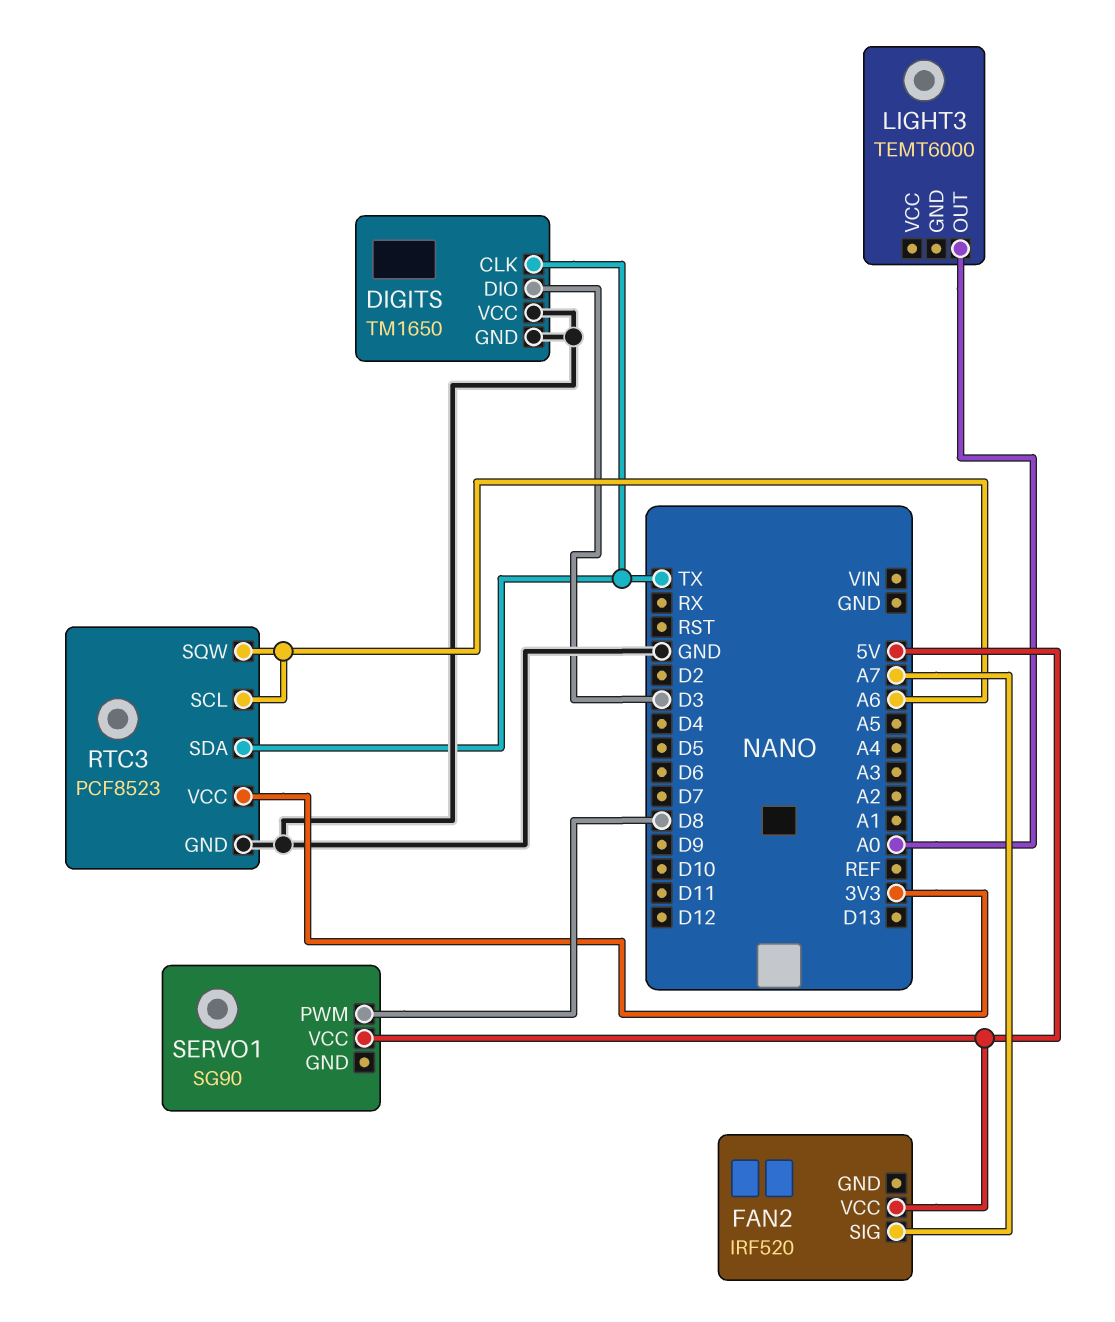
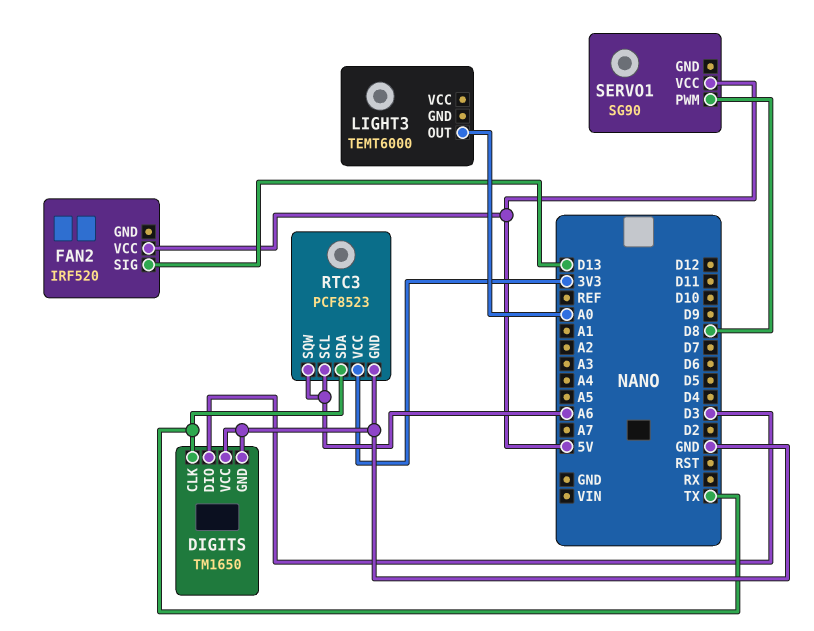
FAN2 pin SIG: A7 -> D13

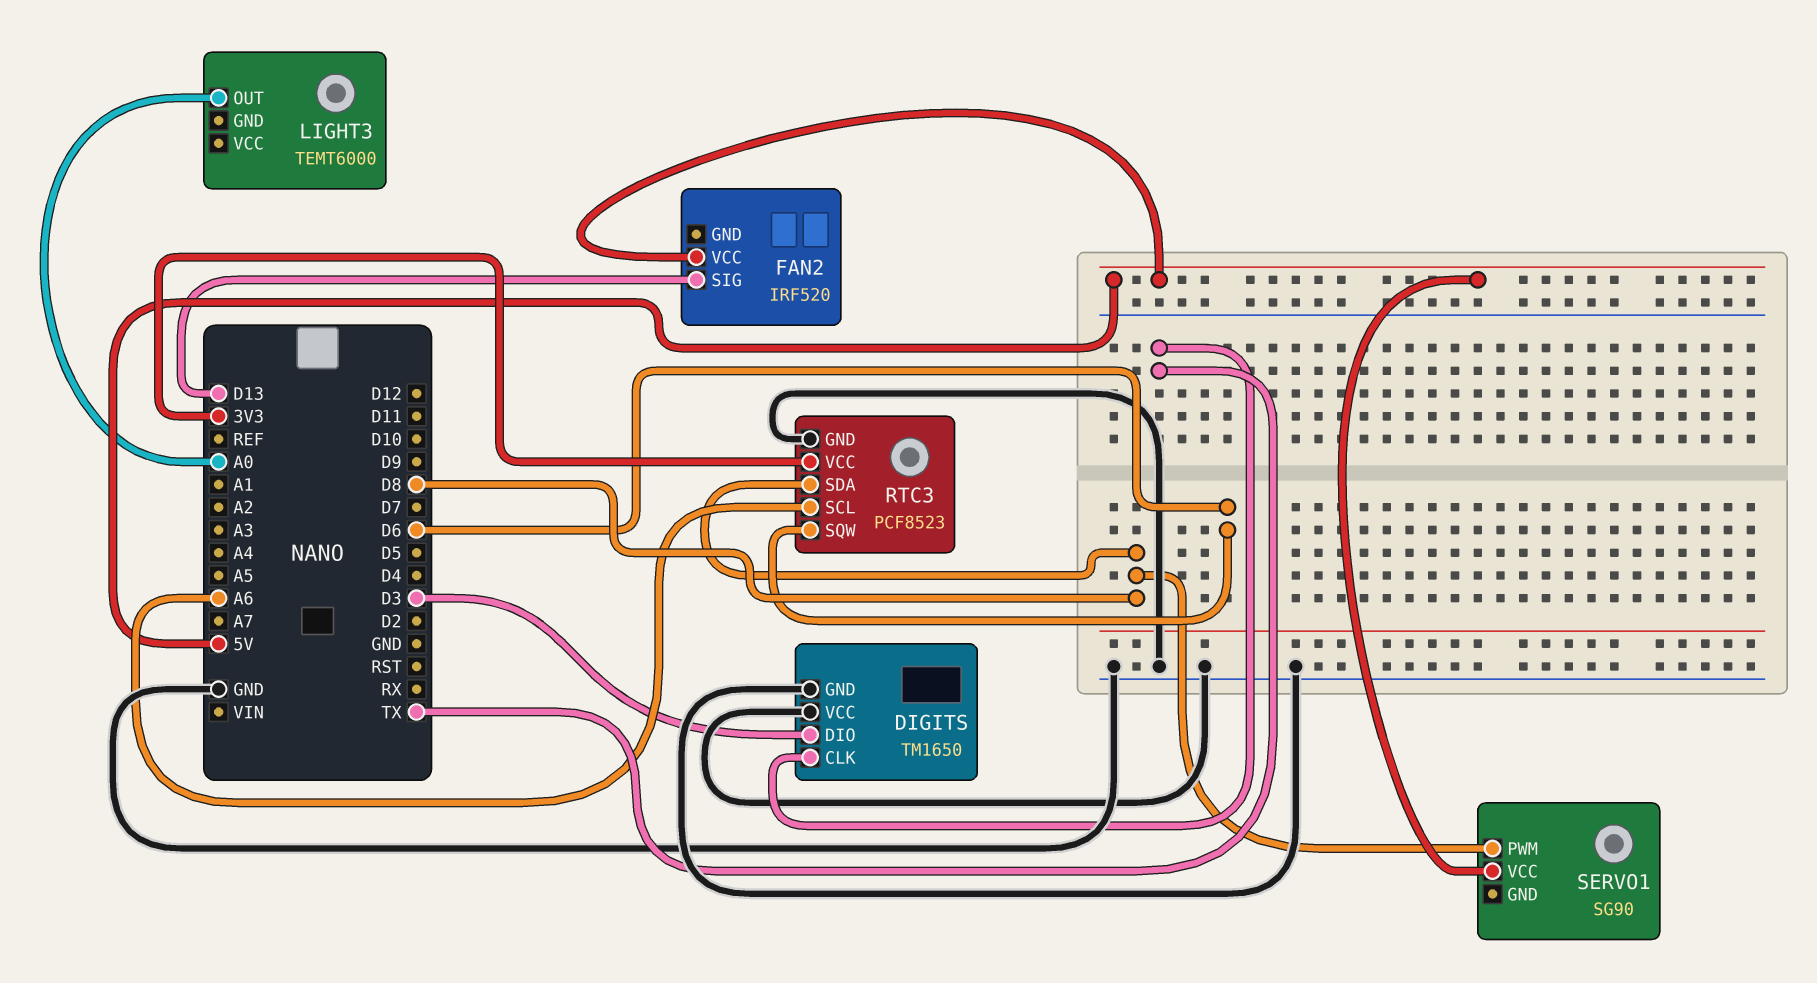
RTC3 pin SDA: TX -> D8
RTC3 pin SQW: A6 -> D6

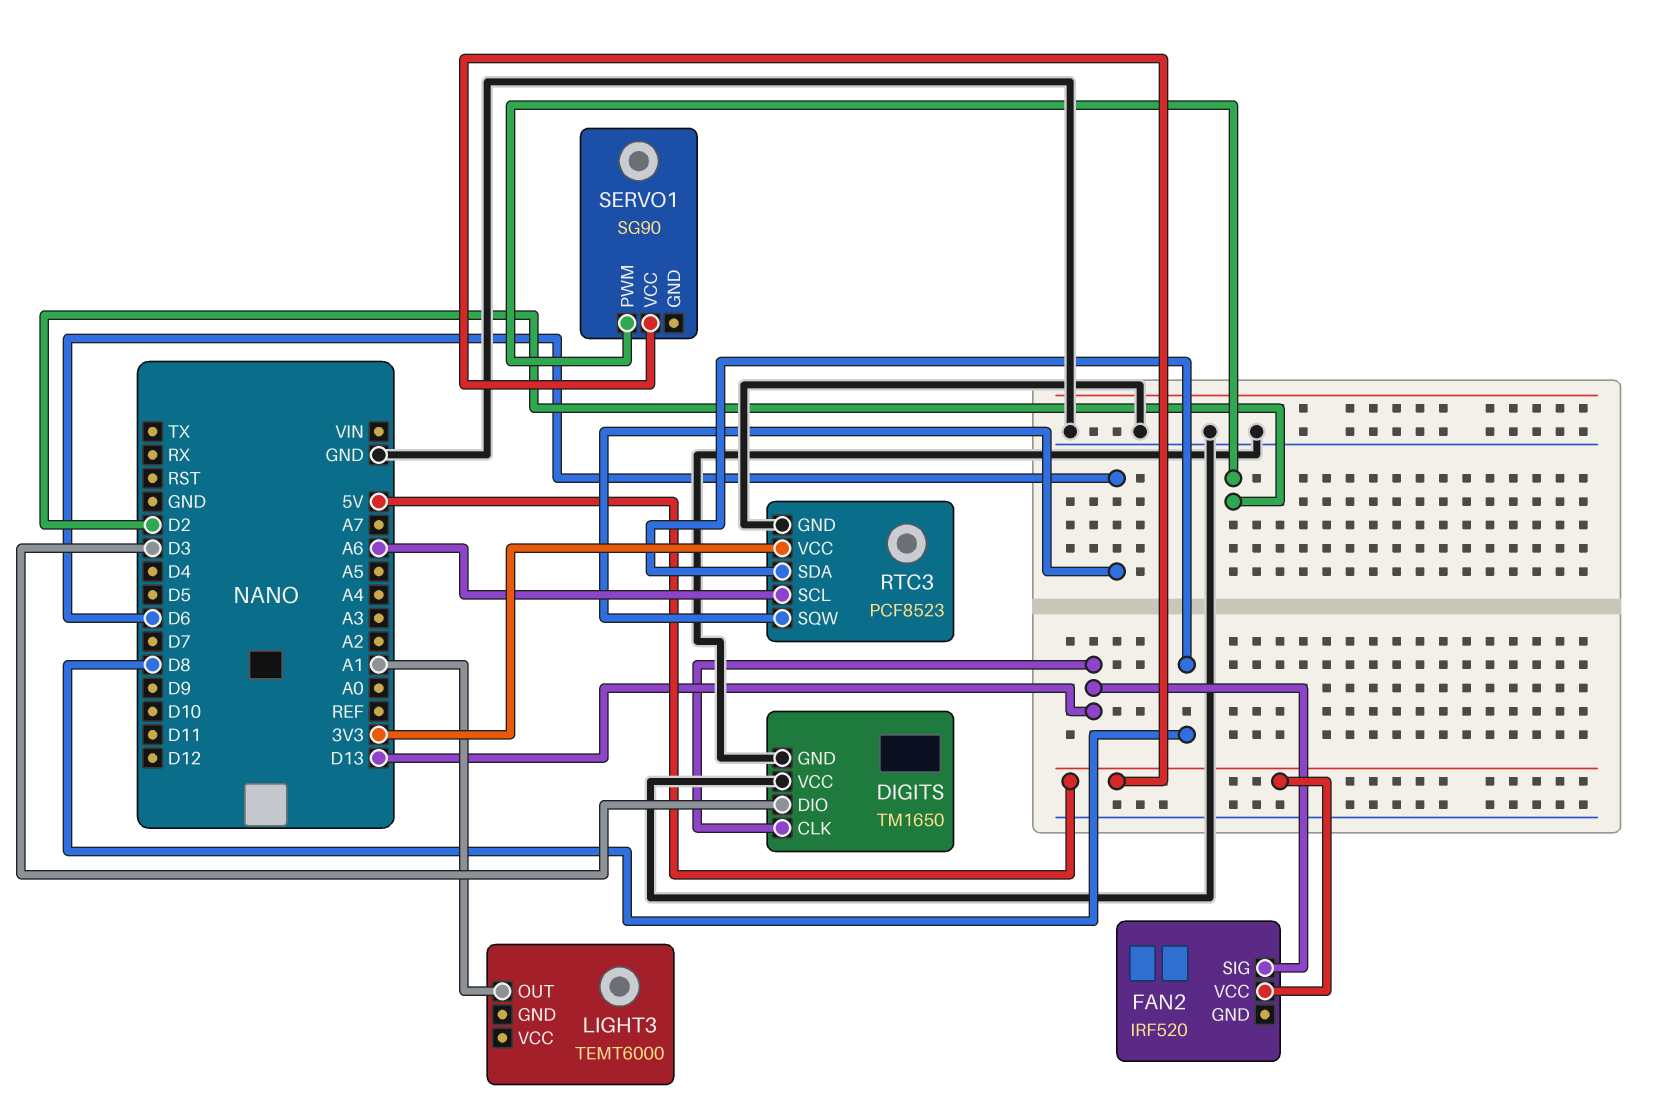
DIGITS pin CLK: TX -> D13
LIGHT3 pin OUT: A0 -> A1
SERVO1 pin PWM: D8 -> D2

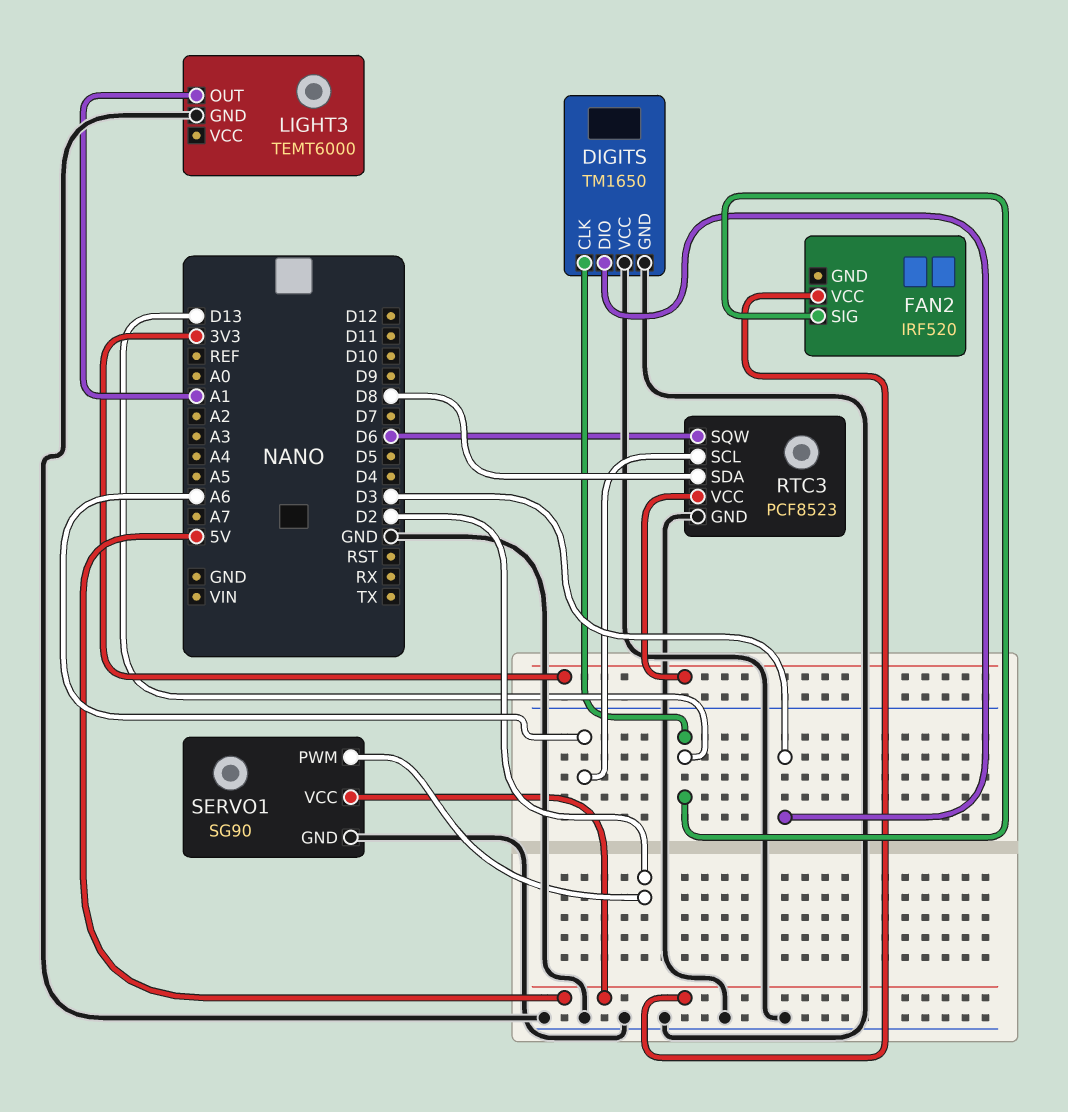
LIGHT3 pin GND: none -> GND
SERVO1 pin GND: none -> GND

